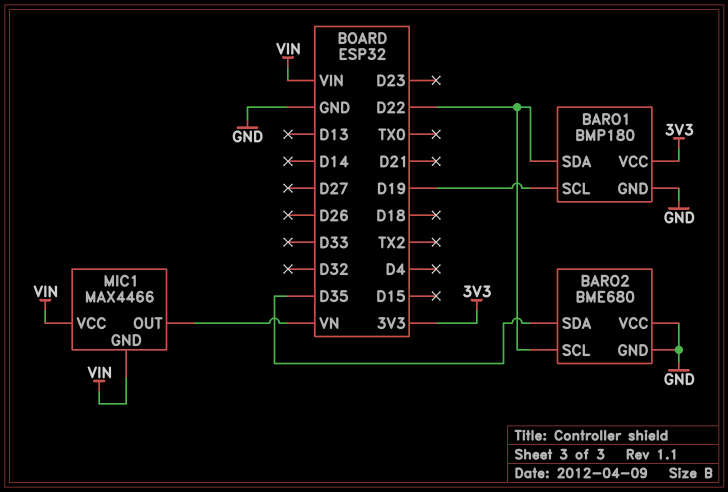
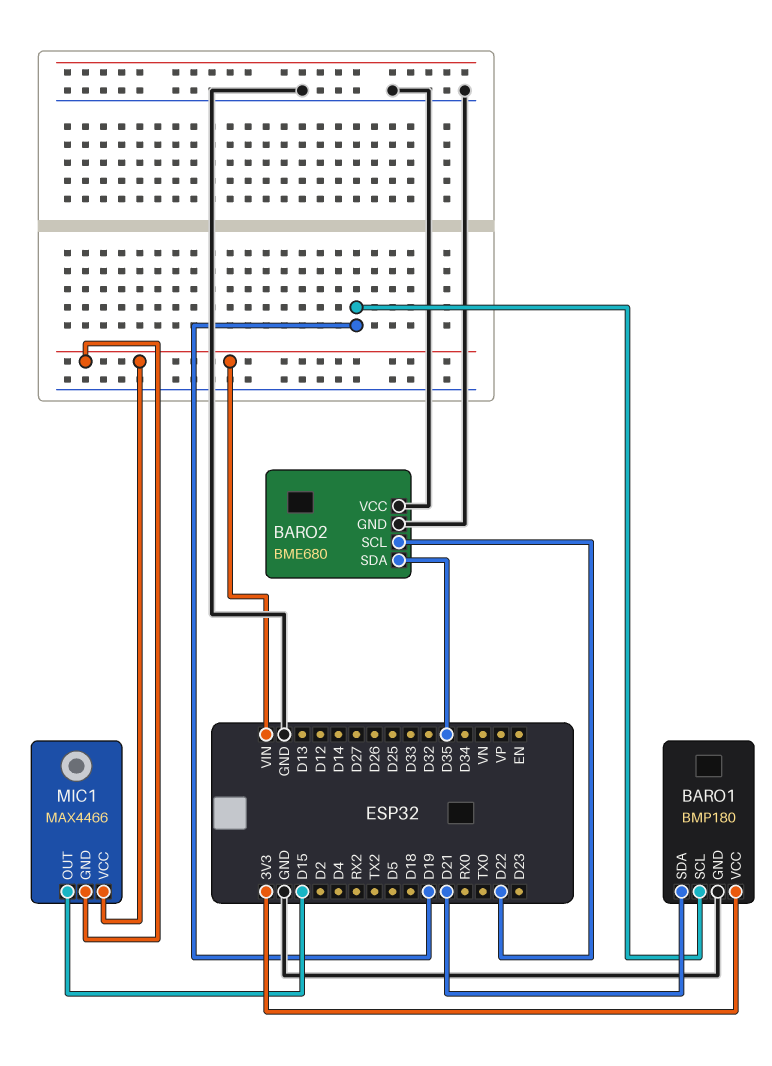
BARO1 pin SDA: D22 -> D21
MIC1 pin OUT: VN -> D15

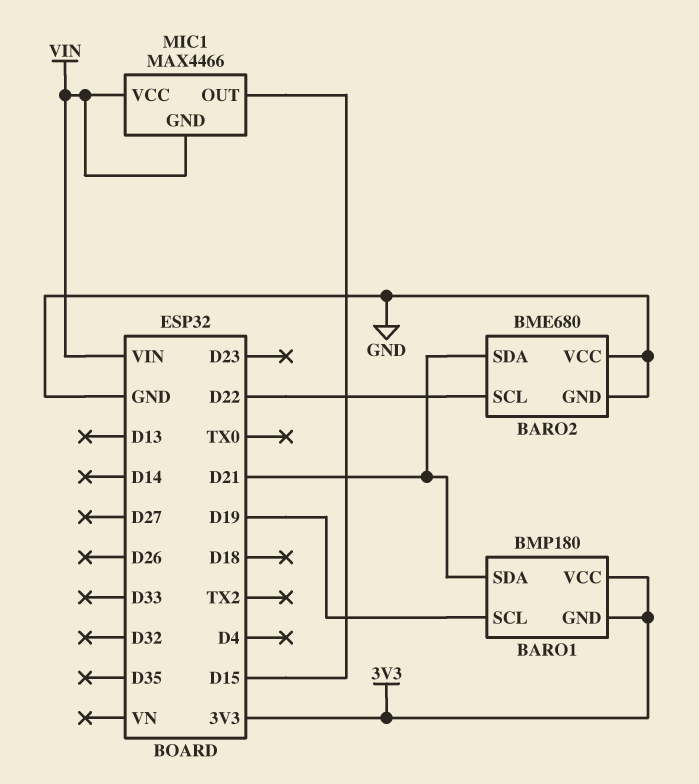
BARO1 pin GND: GND -> 3V3
BARO2 pin SDA: D35 -> D21

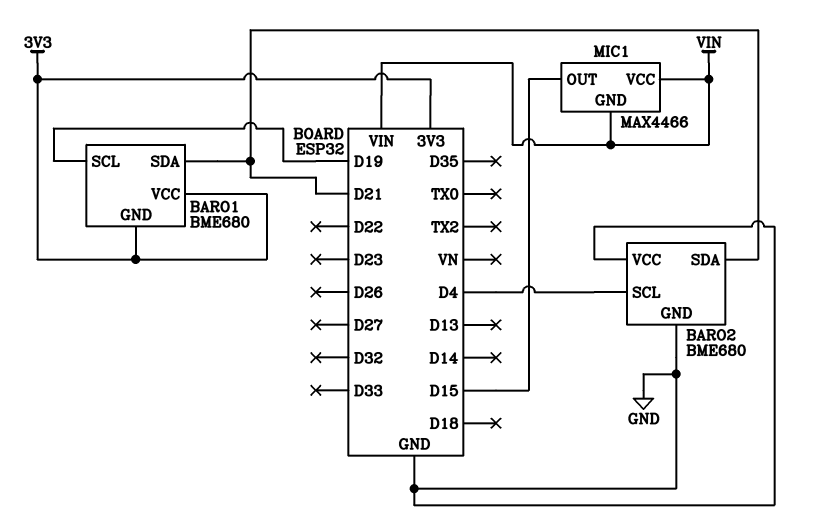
BARO1: BMP180 -> BME680
BARO2 pin SCL: D22 -> D4

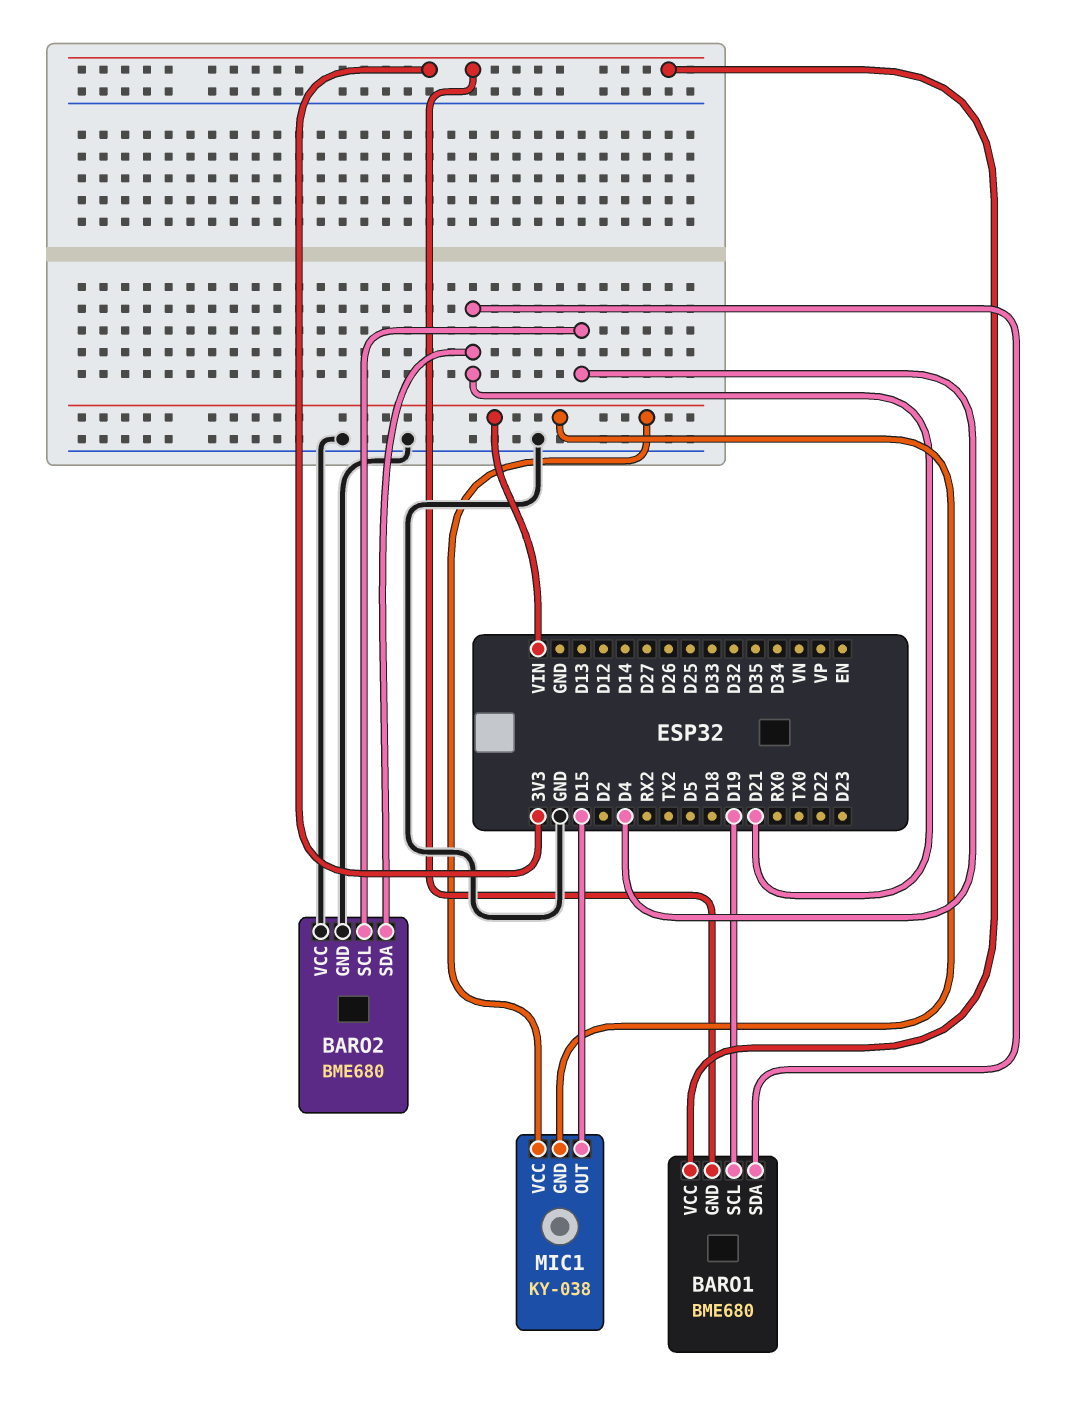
MIC1: MAX4466 -> KY-038

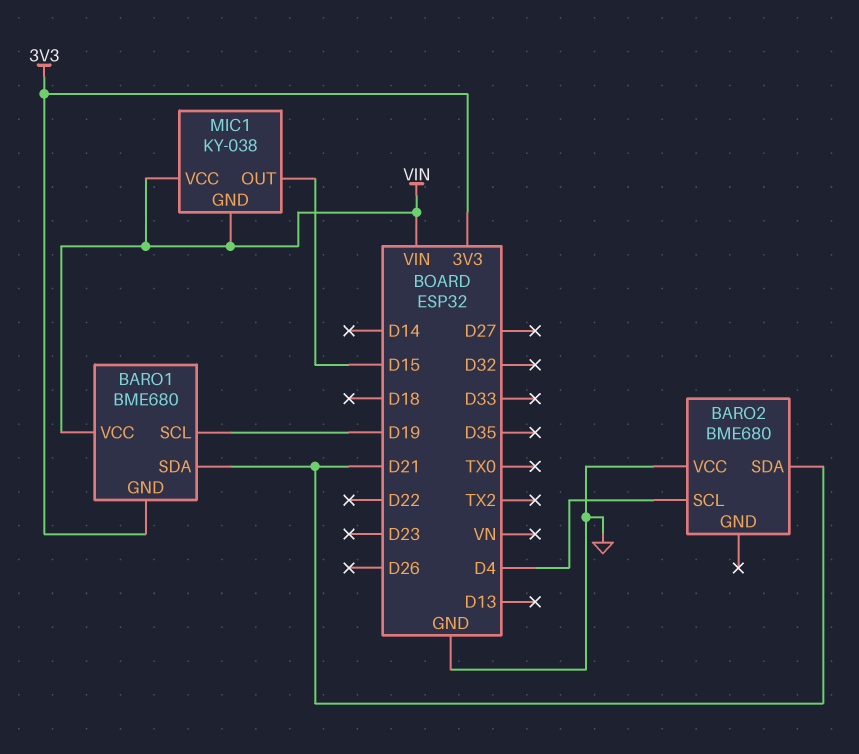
BARO1 pin VCC: 3V3 -> VIN
BARO2 pin GND: GND -> none

